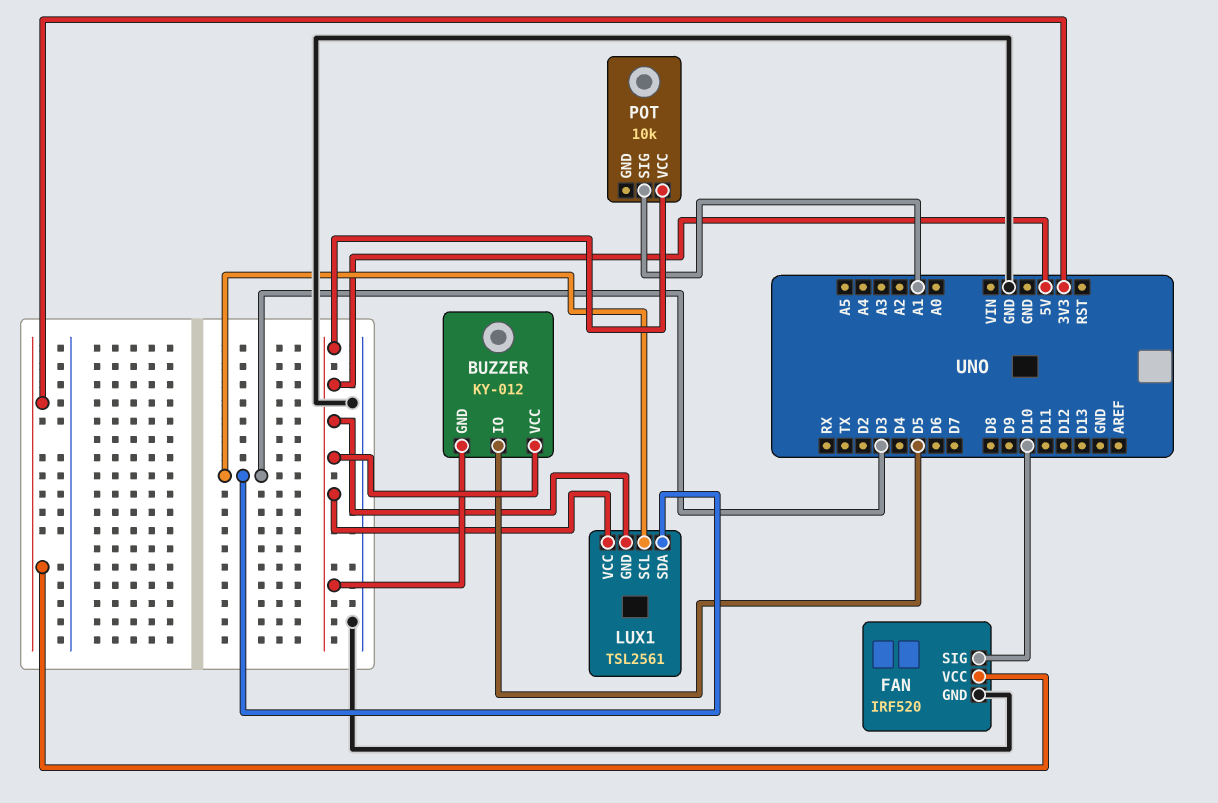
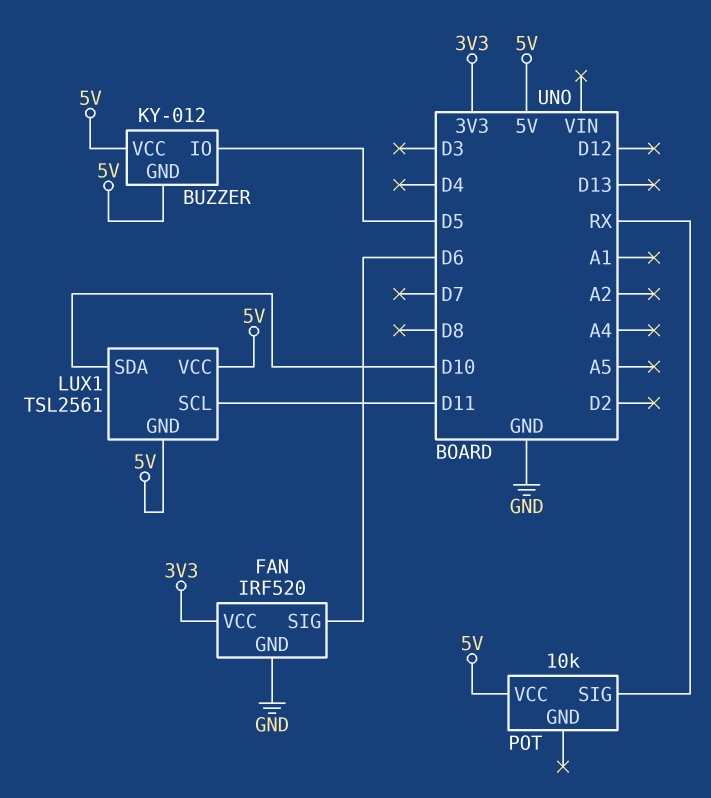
FAN pin SIG: D10 -> D6
LUX1 pin SCL: D3 -> D11
LUX1 pin SDA: D3 -> D10
POT pin SIG: A1 -> RX

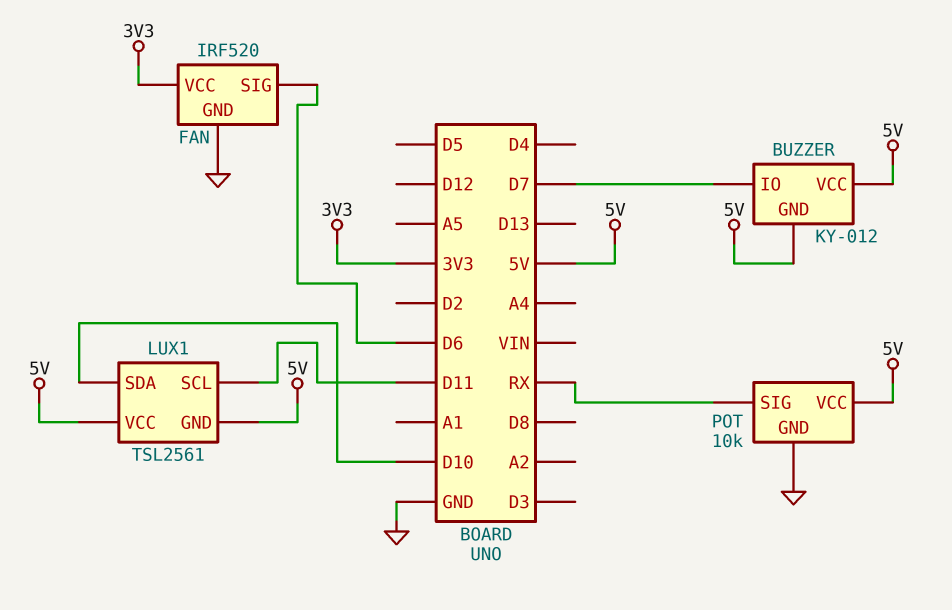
BUZZER pin IO: D5 -> D7
POT pin GND: none -> GND

